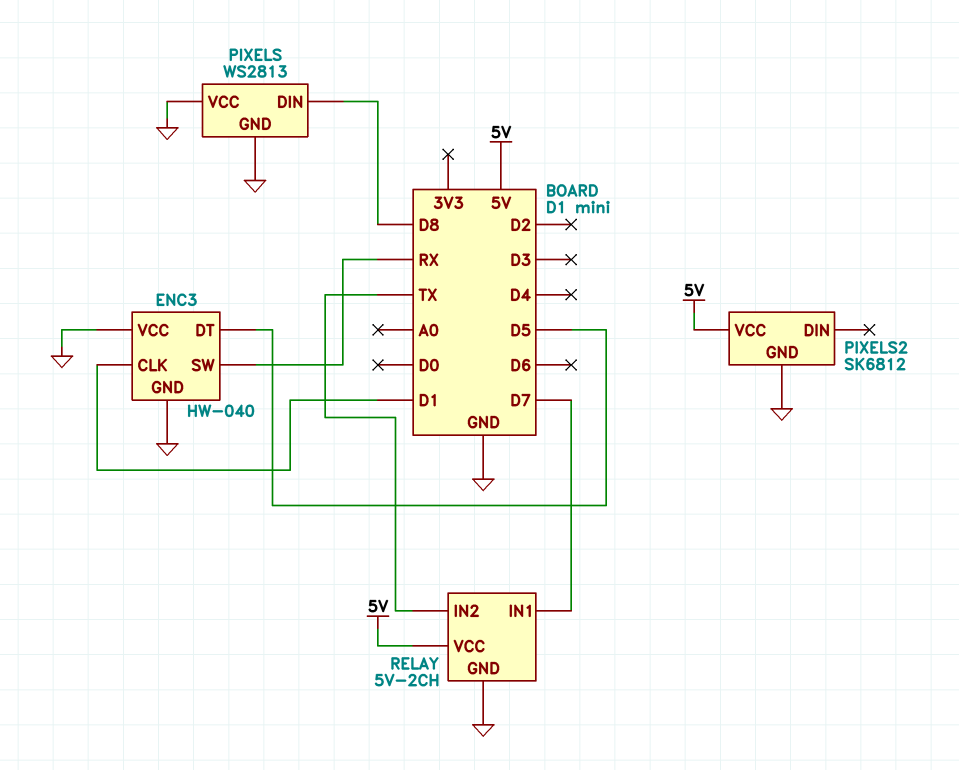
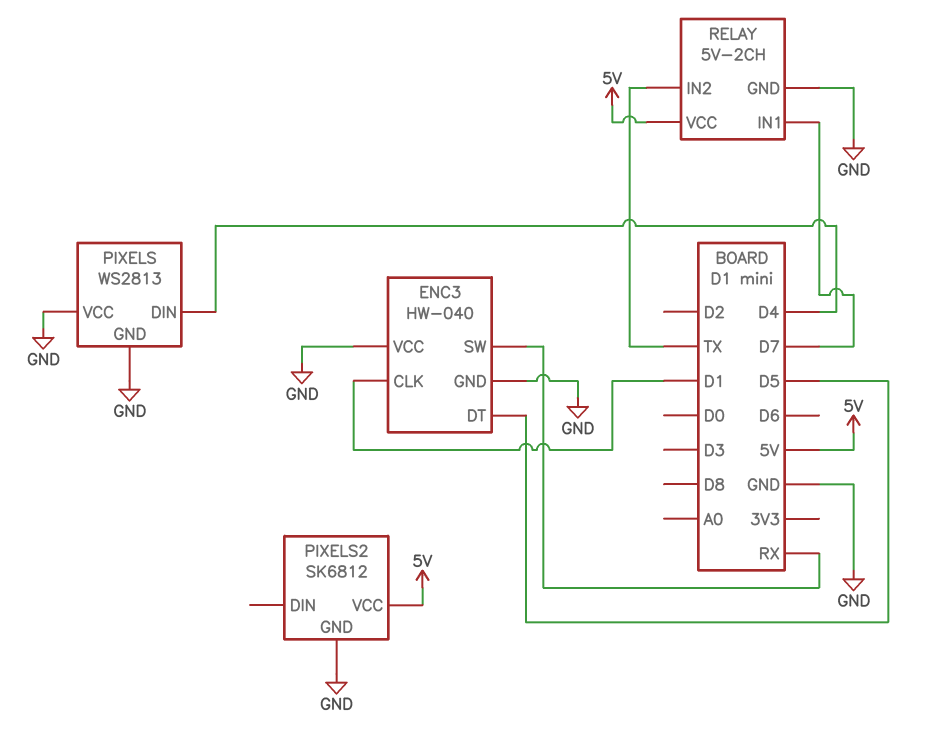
PIXELS pin DIN: D8 -> D4

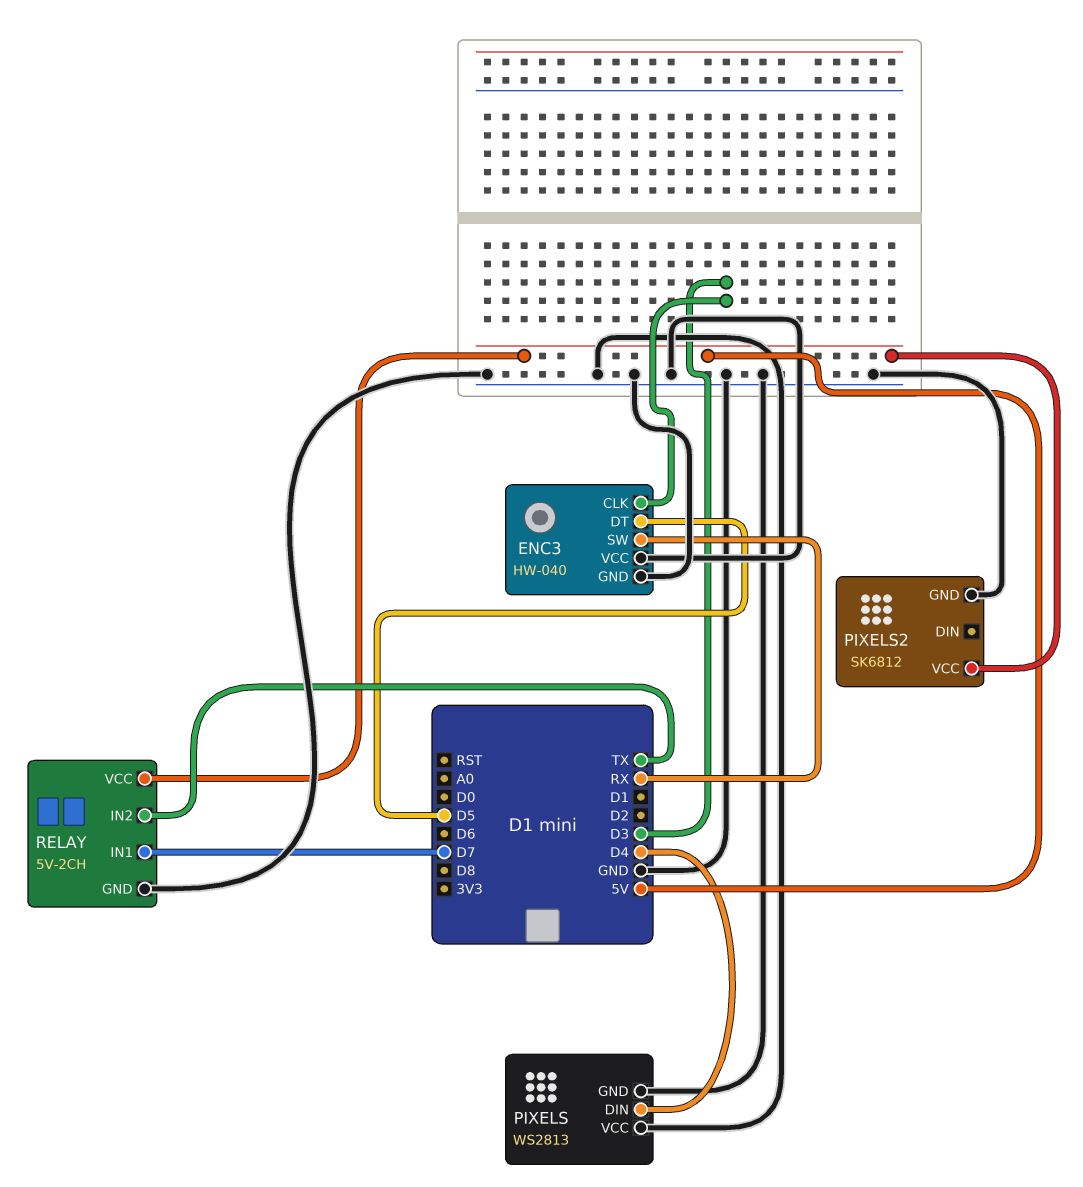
ENC3 pin CLK: D1 -> D3

